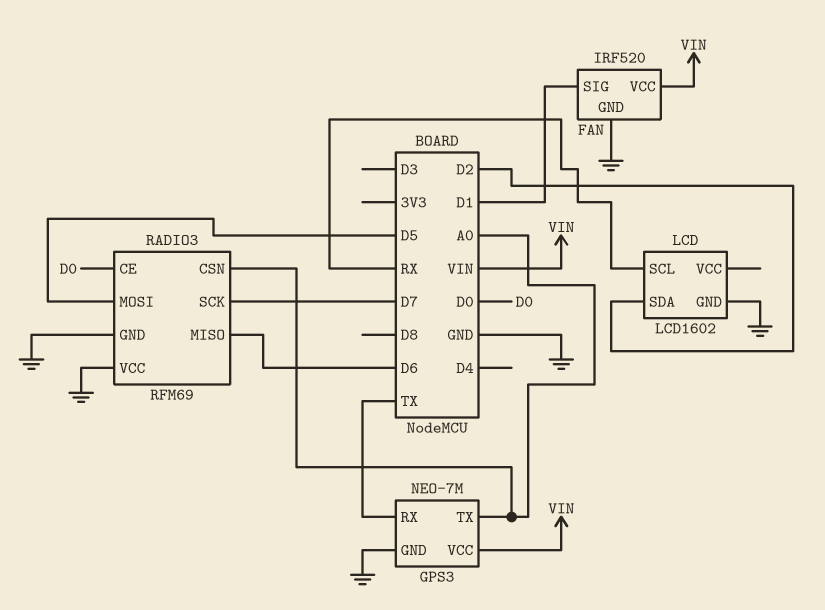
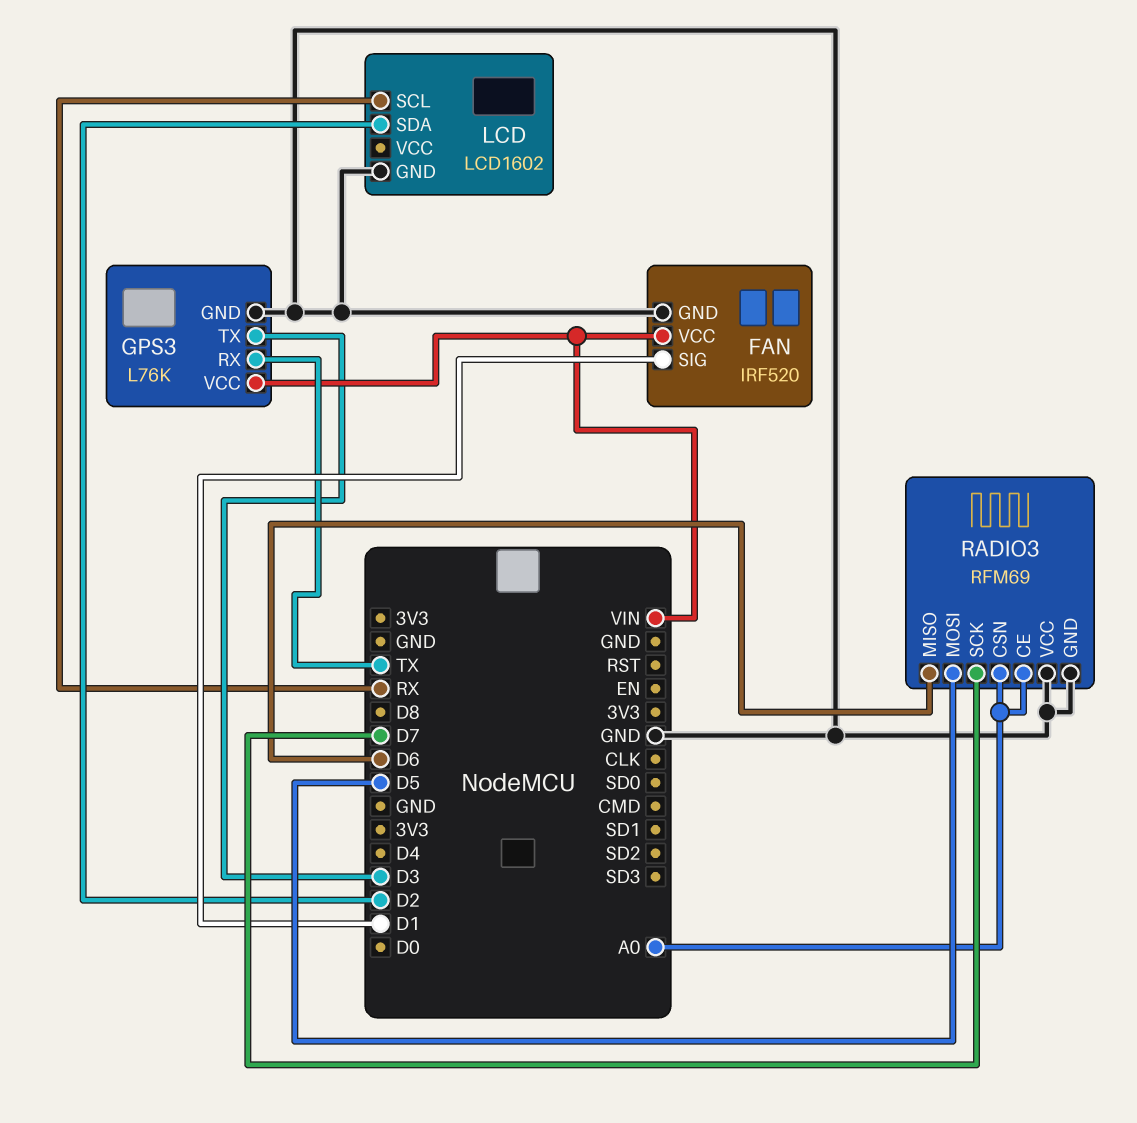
GPS3: NEO-7M -> L76K
GPS3 pin TX: A0 -> D3
RADIO3 pin CE: D0 -> A0

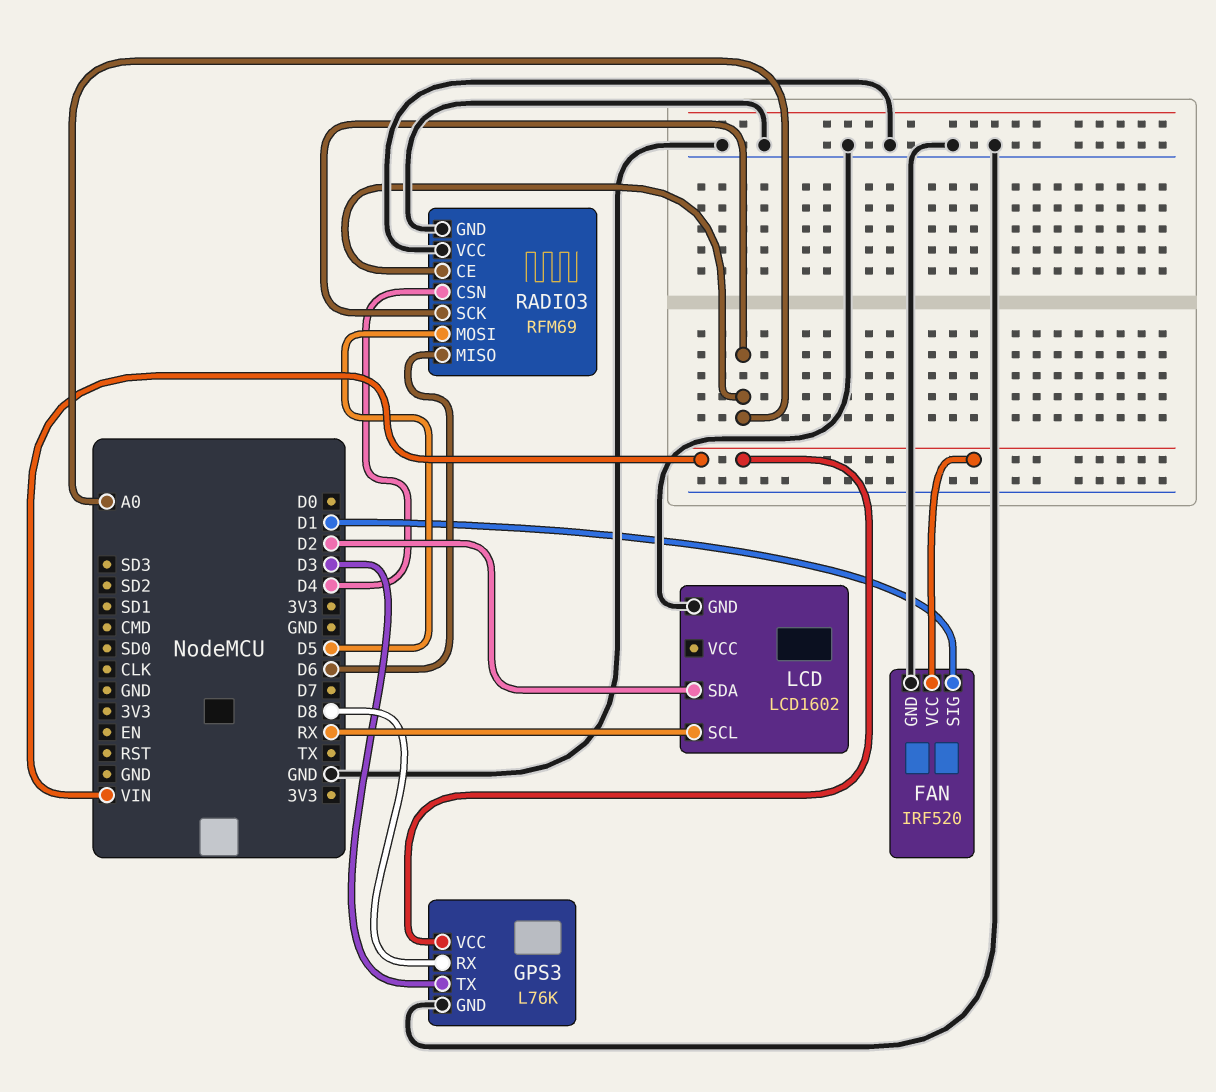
GPS3 pin RX: TX -> D8
RADIO3 pin CSN: A0 -> D4
RADIO3 pin SCK: D7 -> A0

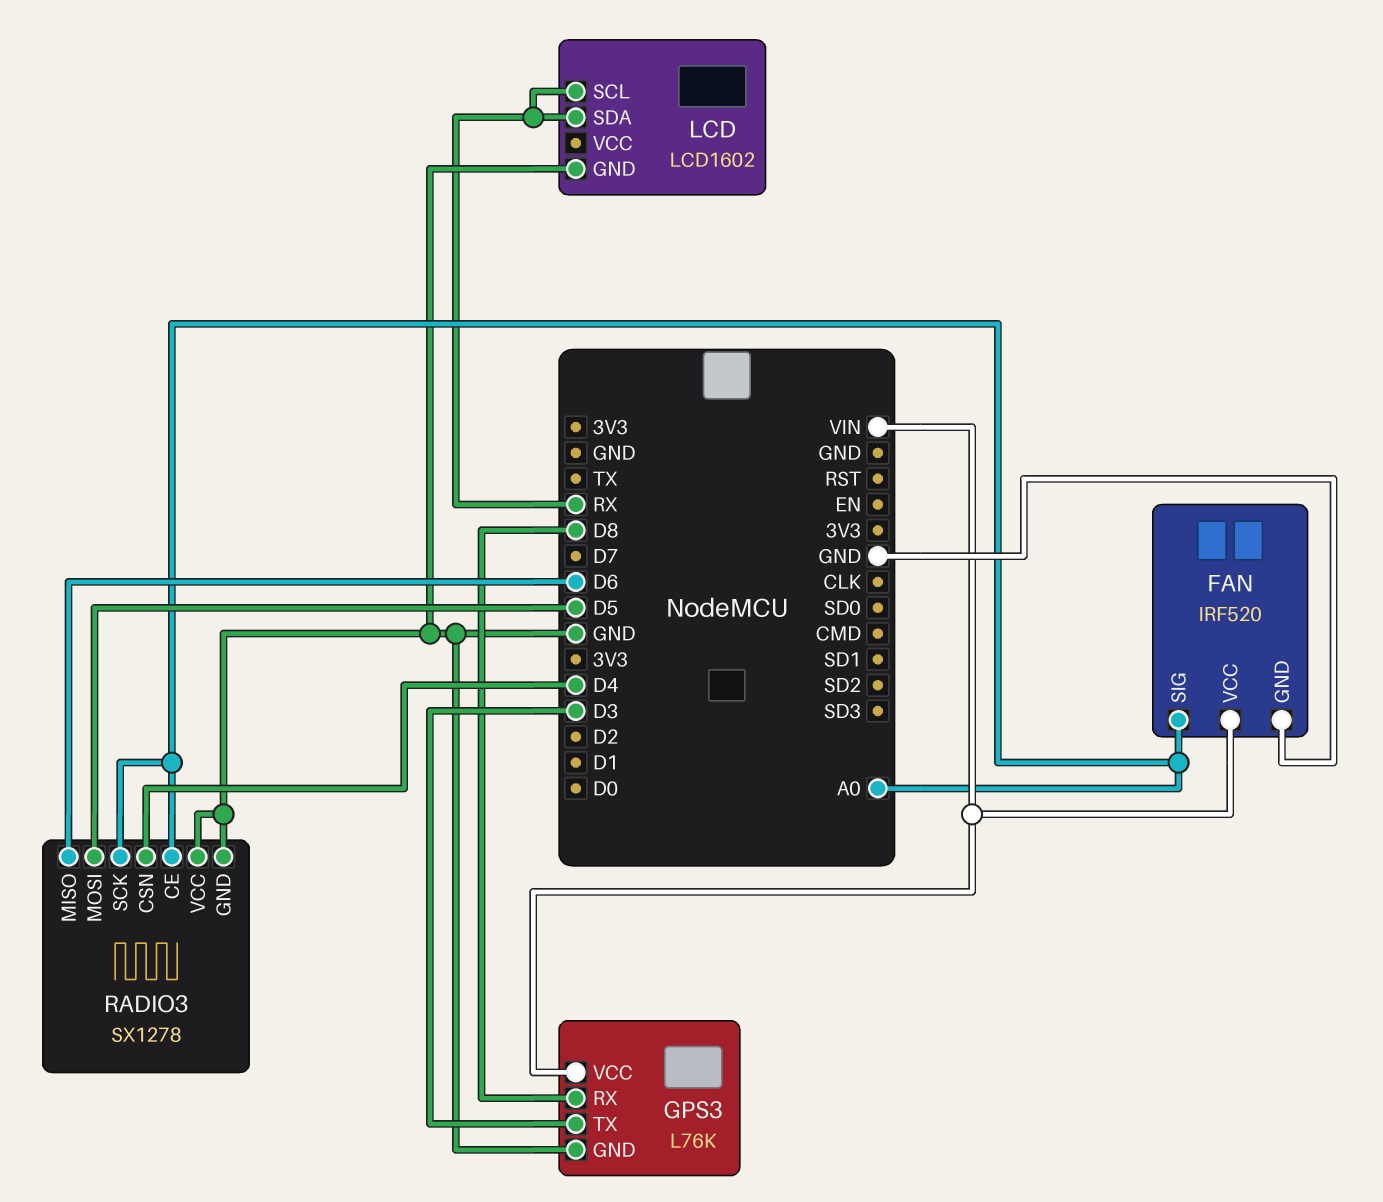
FAN pin SIG: D1 -> A0
LCD pin SDA: D2 -> RX
RADIO3: RFM69 -> SX1278

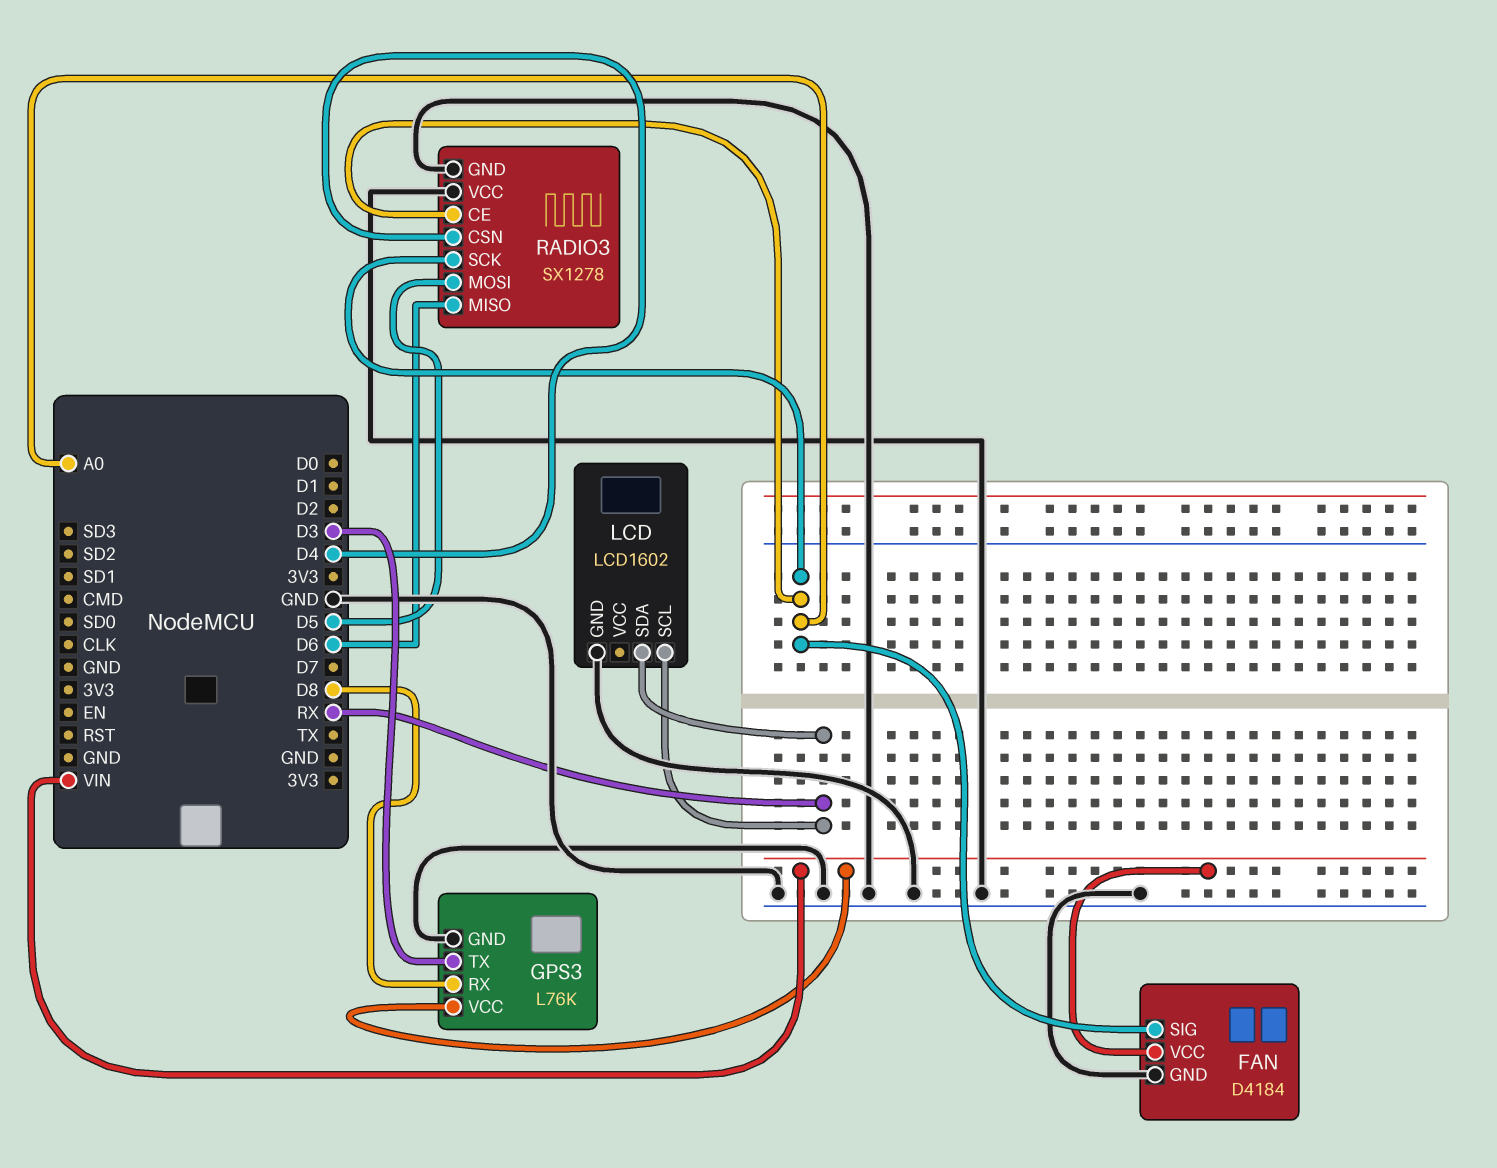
FAN: IRF520 -> D4184

